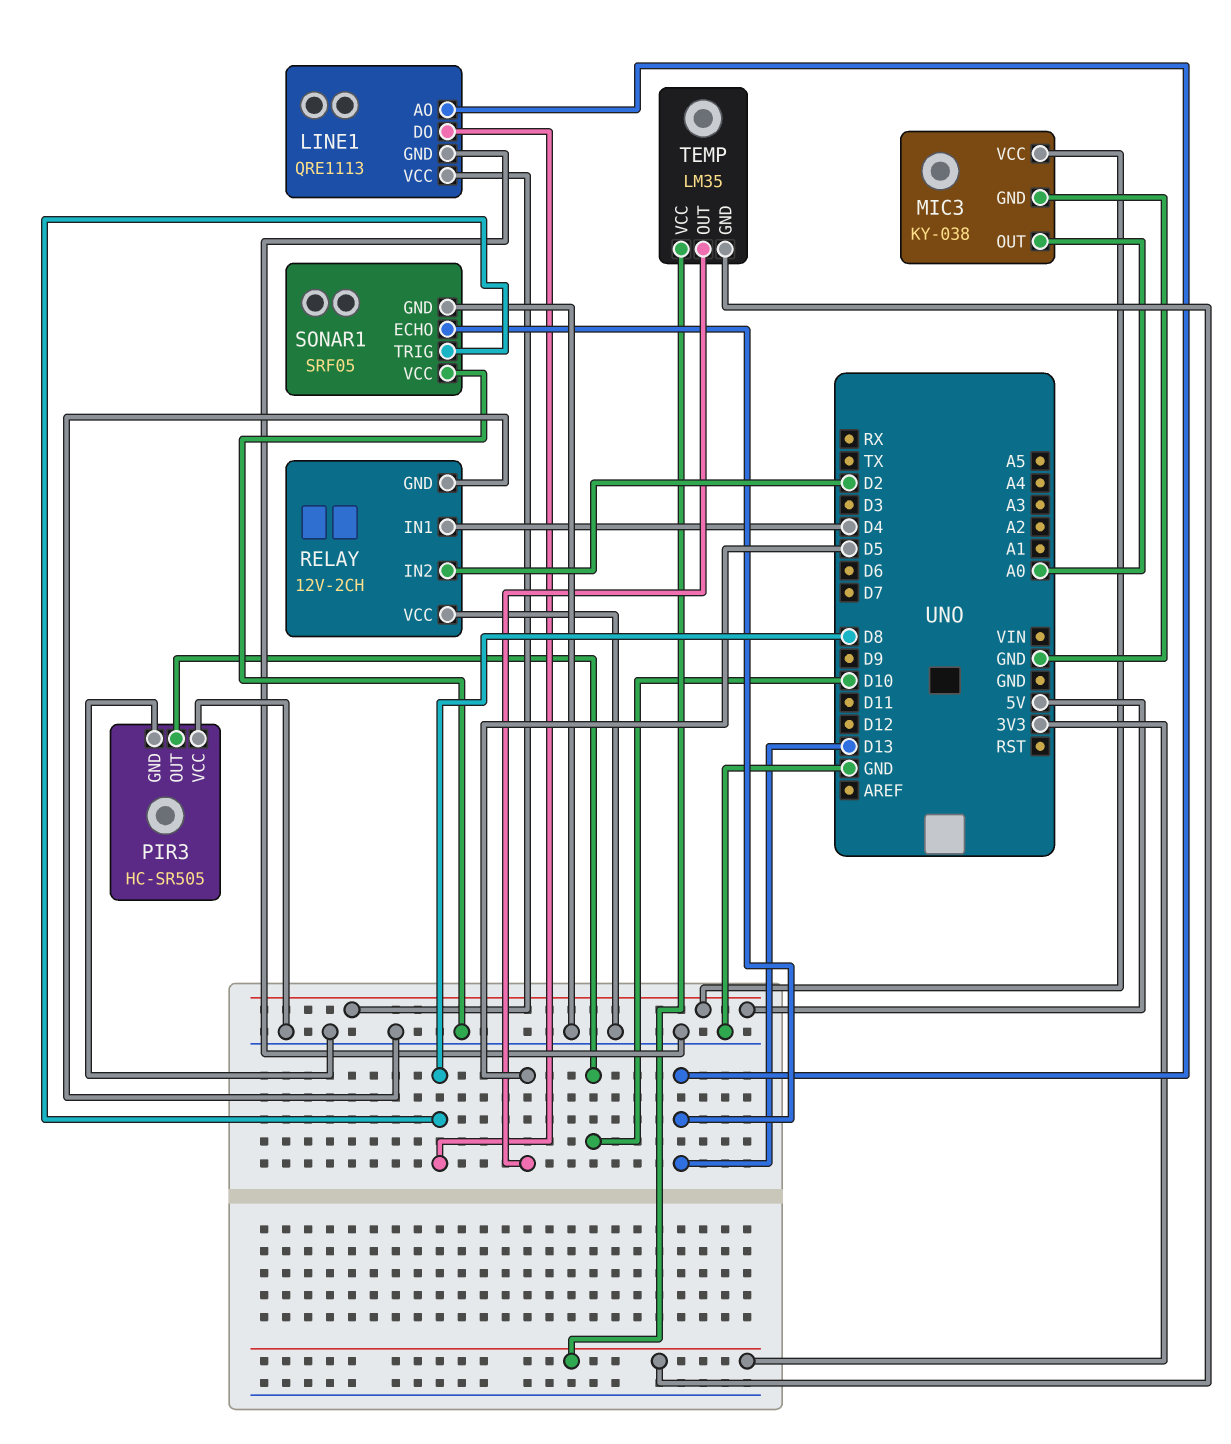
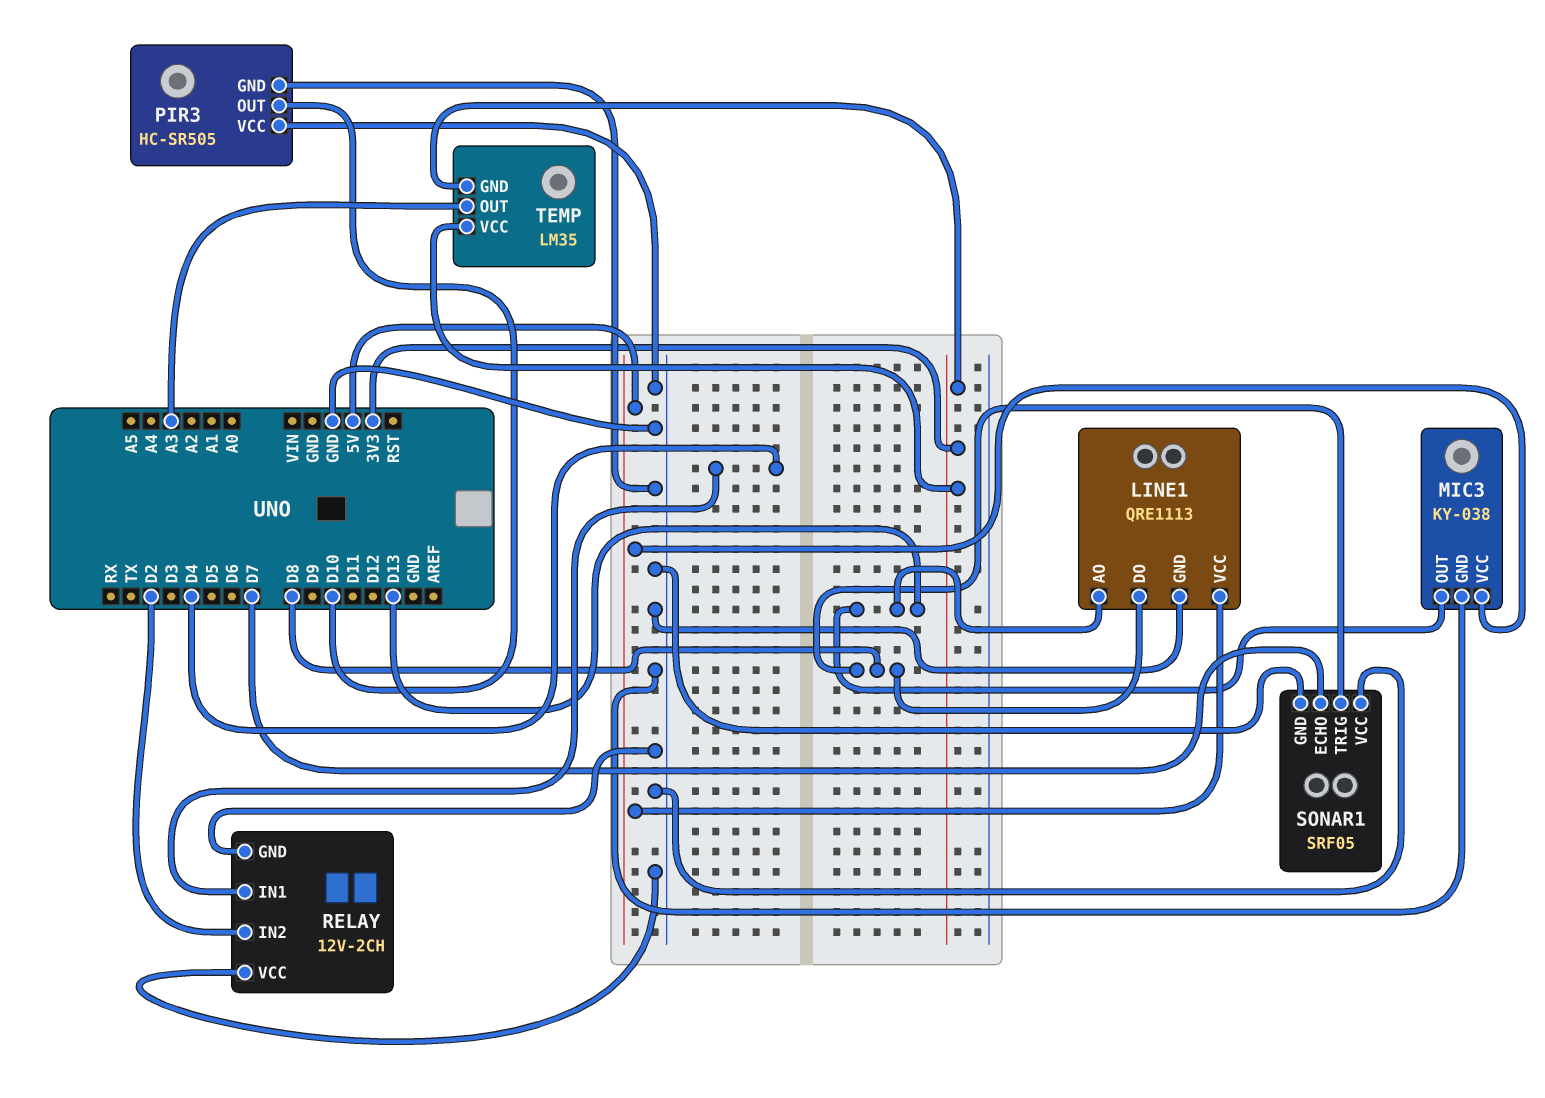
MIC3 pin OUT: A0 -> D13
SONAR1 pin ECHO: D13 -> D7
TEMP pin OUT: D5 -> A3

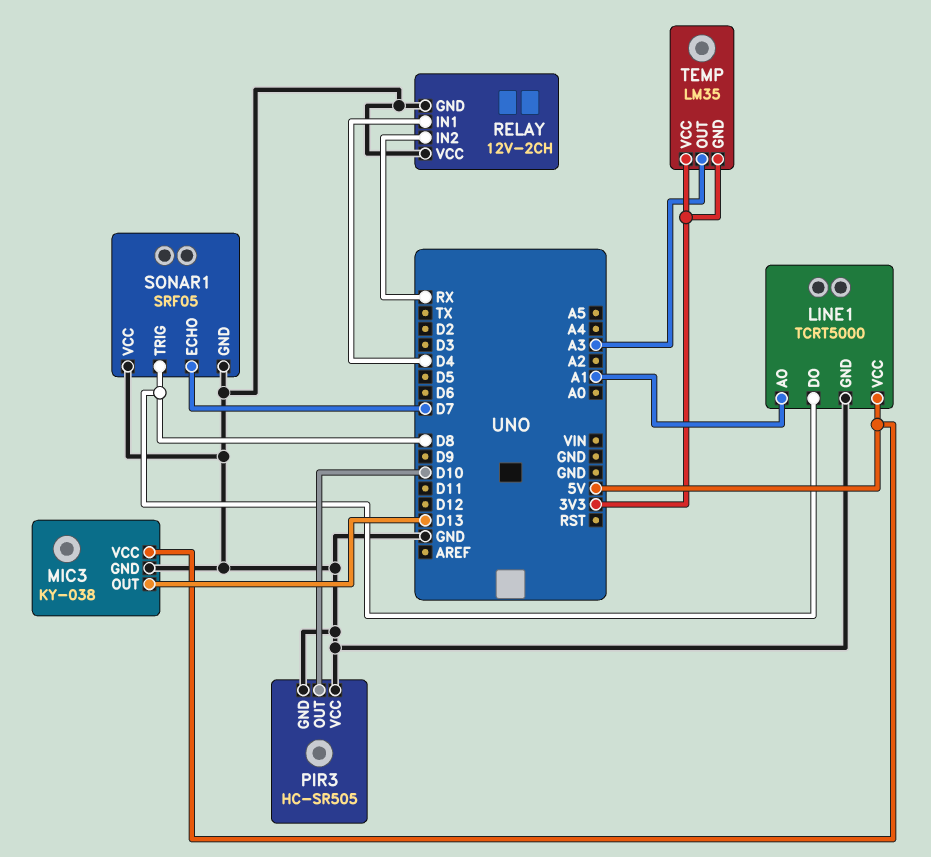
LINE1: QRE1113 -> TCRT5000
LINE1 pin AO: D13 -> A1
RELAY pin IN2: D2 -> RX

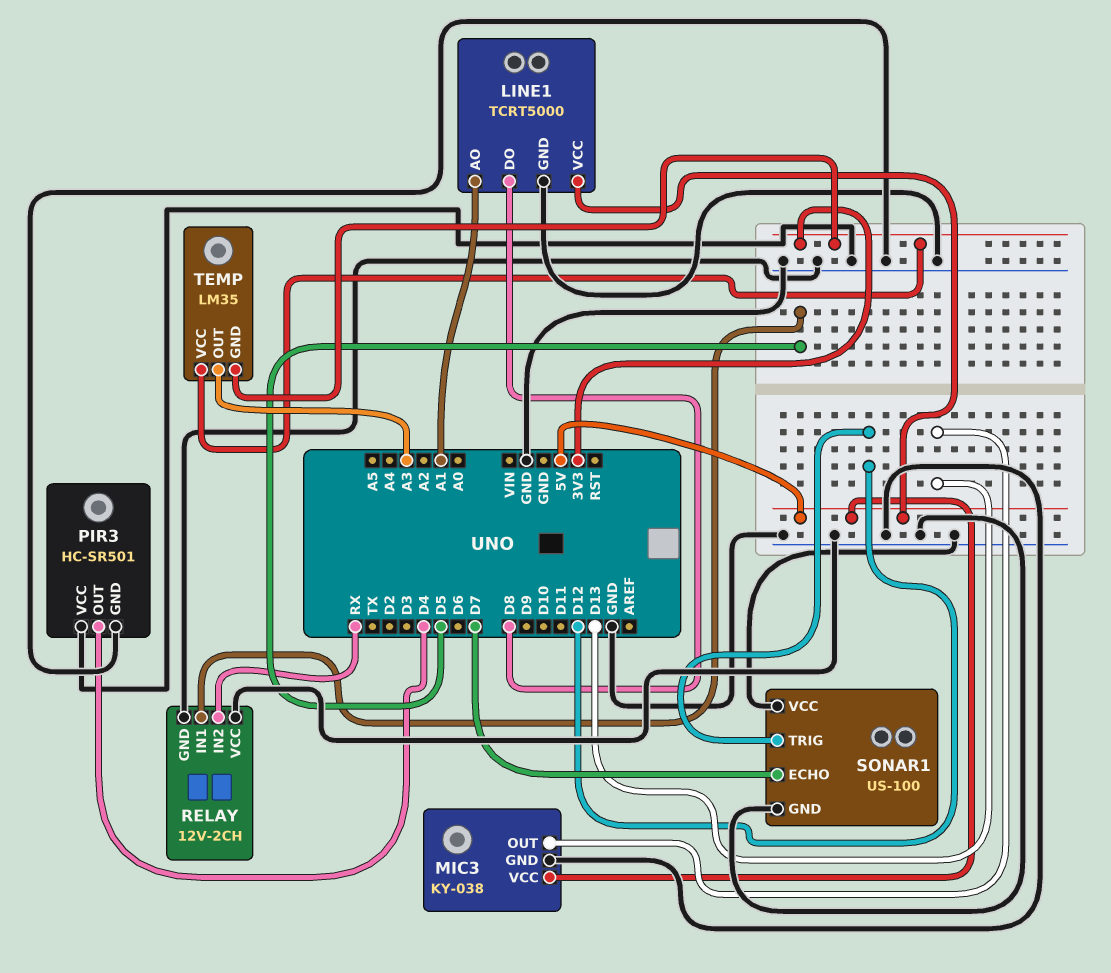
PIR3: HC-SR505 -> HC-SR501
PIR3 pin OUT: D10 -> D4
RELAY pin IN1: D4 -> D5
SONAR1: SRF05 -> US-100
SONAR1 pin TRIG: D8 -> D12

